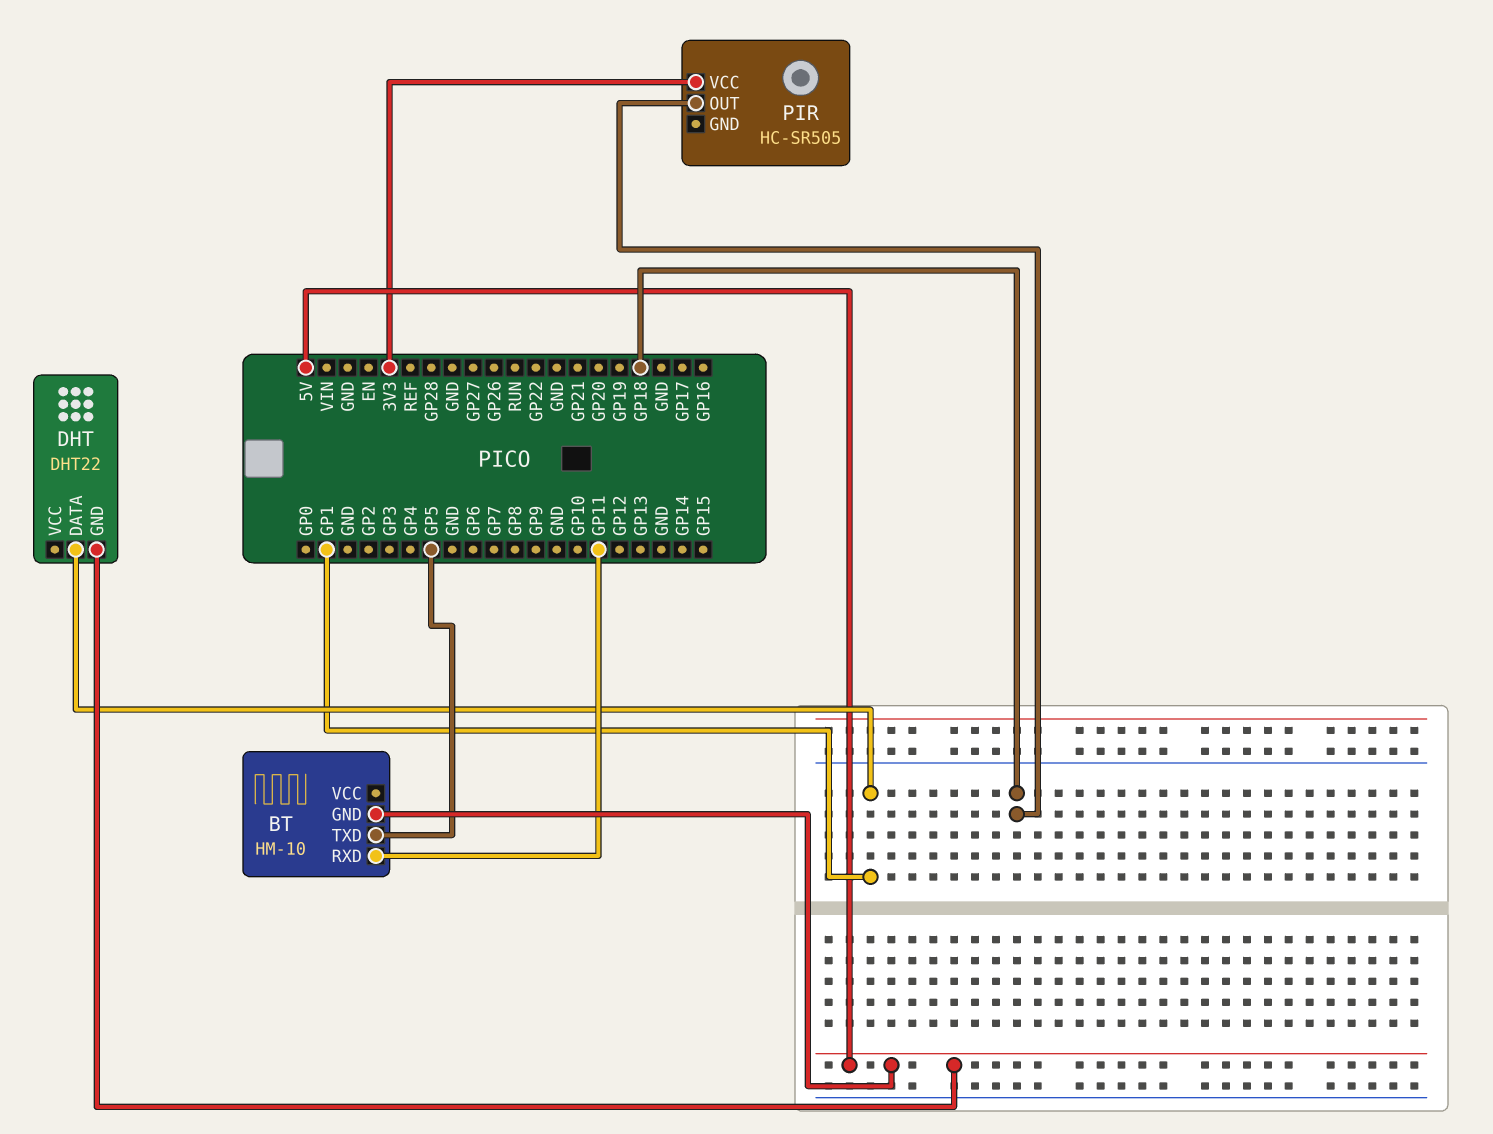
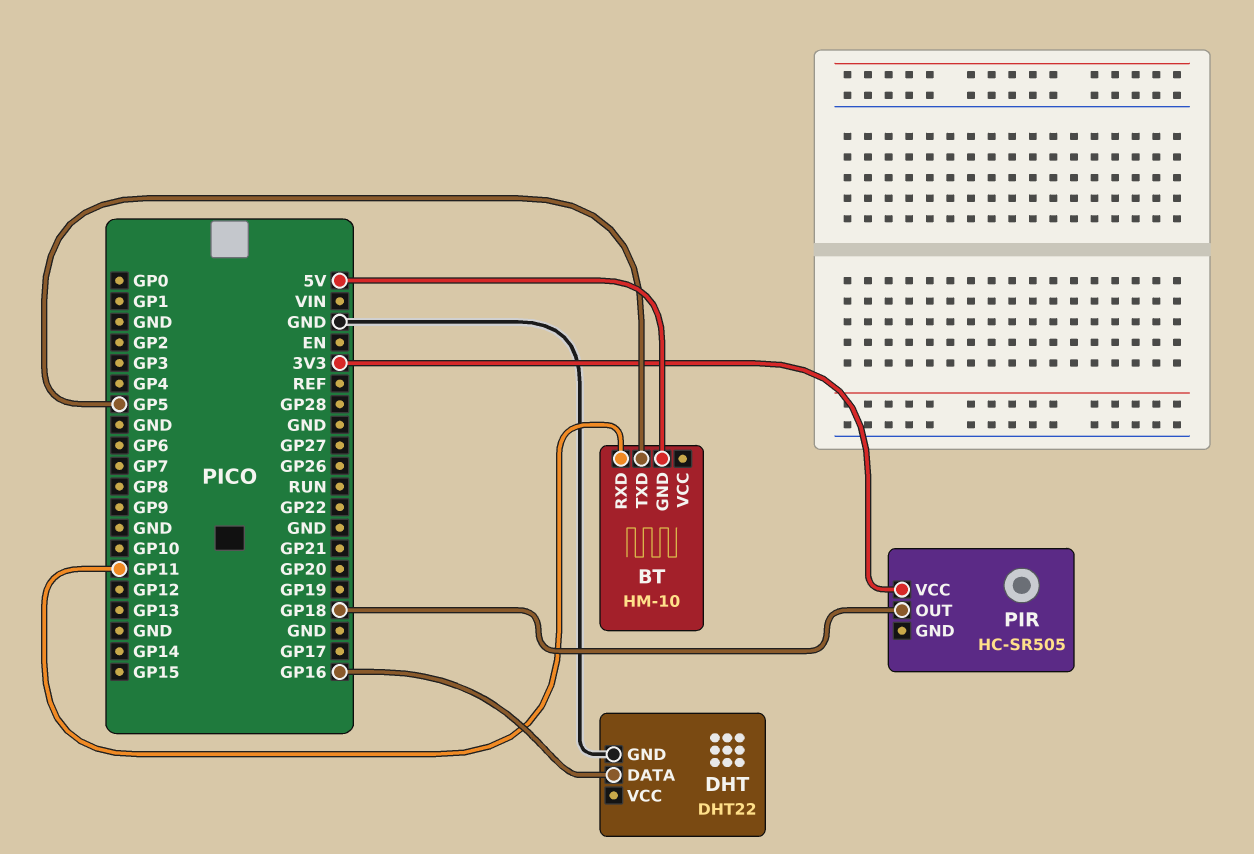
DHT pin DATA: GP1 -> GP16
DHT pin GND: 5V -> GND

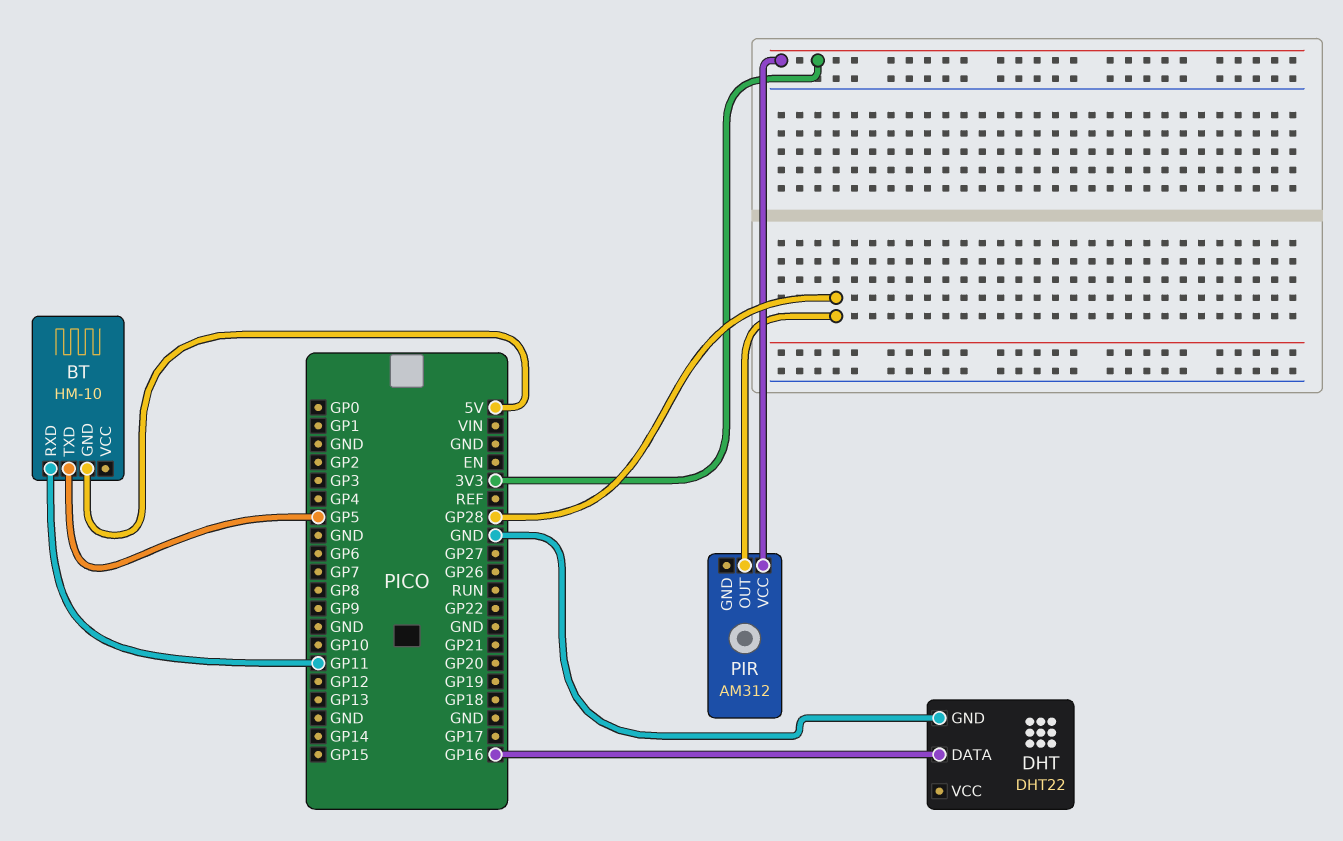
PIR: HC-SR505 -> AM312
PIR pin OUT: GP18 -> GP28

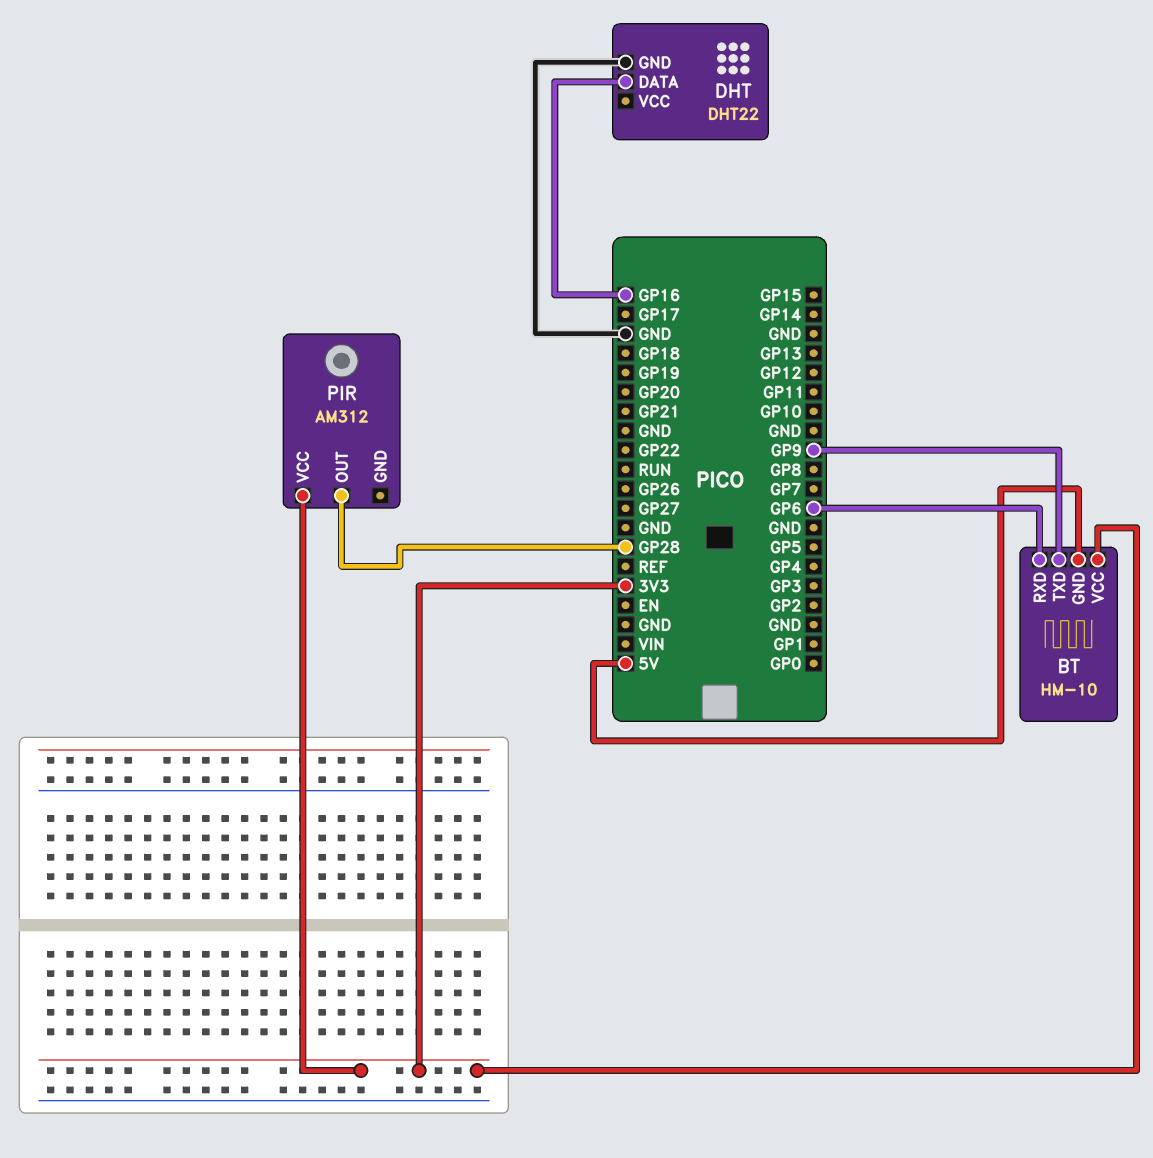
BT pin RXD: GP11 -> GP6
BT pin TXD: GP5 -> GP9
BT pin VCC: none -> 3V3

